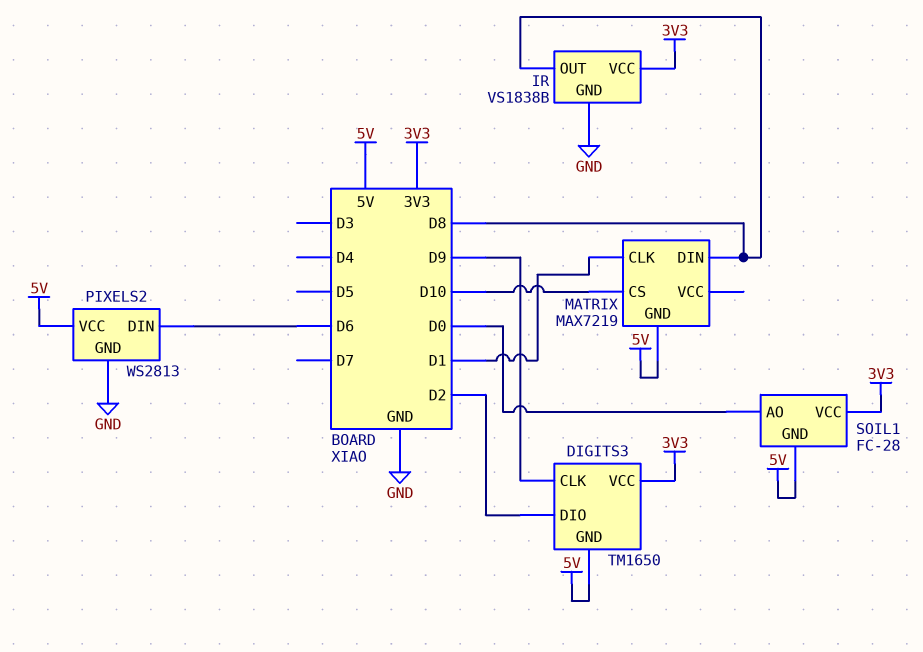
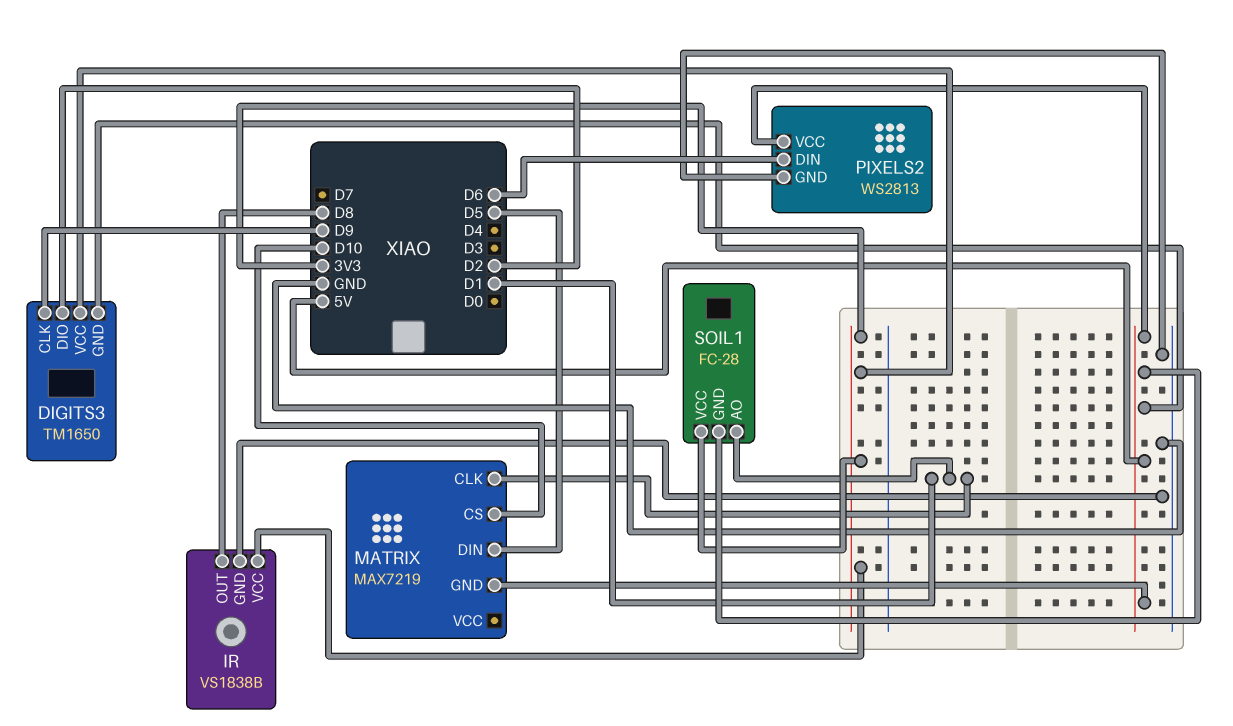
MATRIX pin DIN: D8 -> D5
SOIL1 pin AO: D0 -> D1

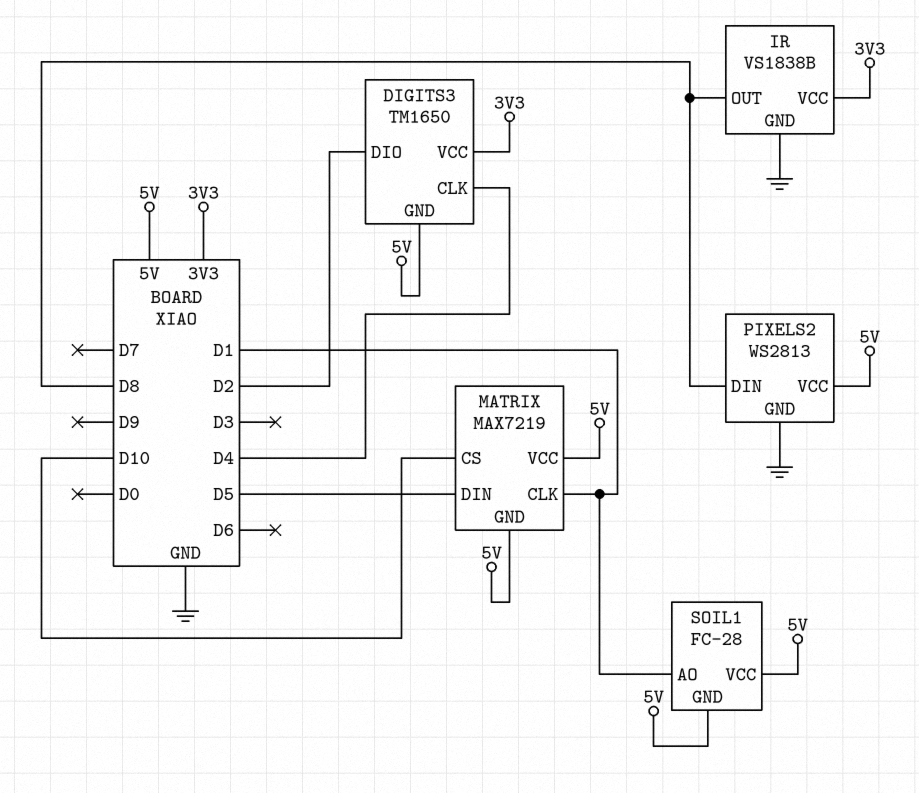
DIGITS3 pin CLK: D9 -> D4
MATRIX pin VCC: none -> 5V
PIXELS2 pin DIN: D6 -> D8
SOIL1 pin VCC: 3V3 -> 5V

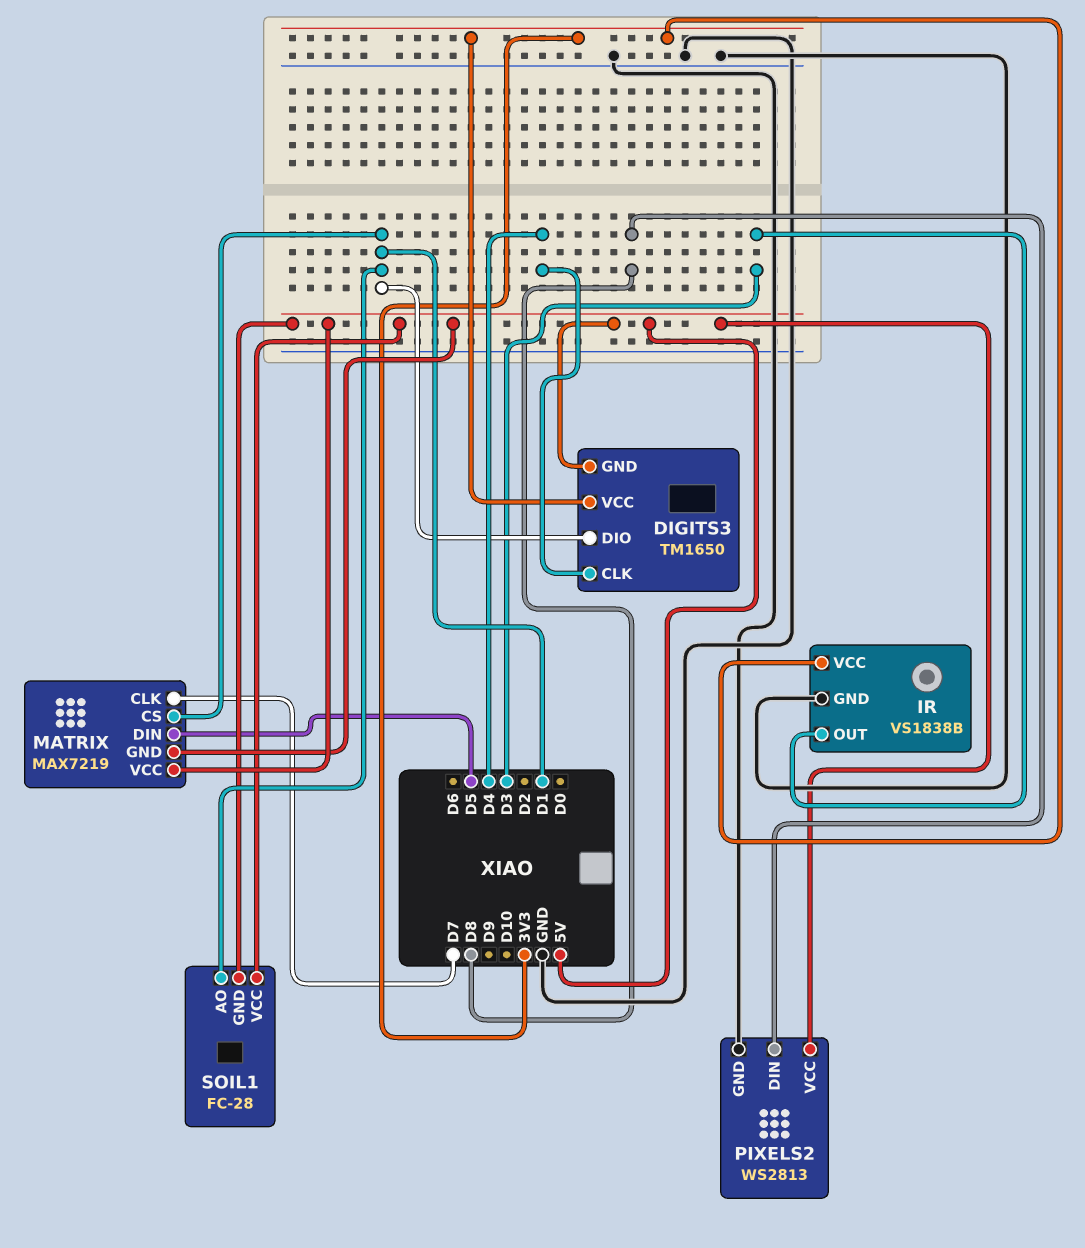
DIGITS3 pin DIO: D2 -> D1
IR pin OUT: D8 -> D3
MATRIX pin CLK: D1 -> D7
MATRIX pin CS: D10 -> D1

